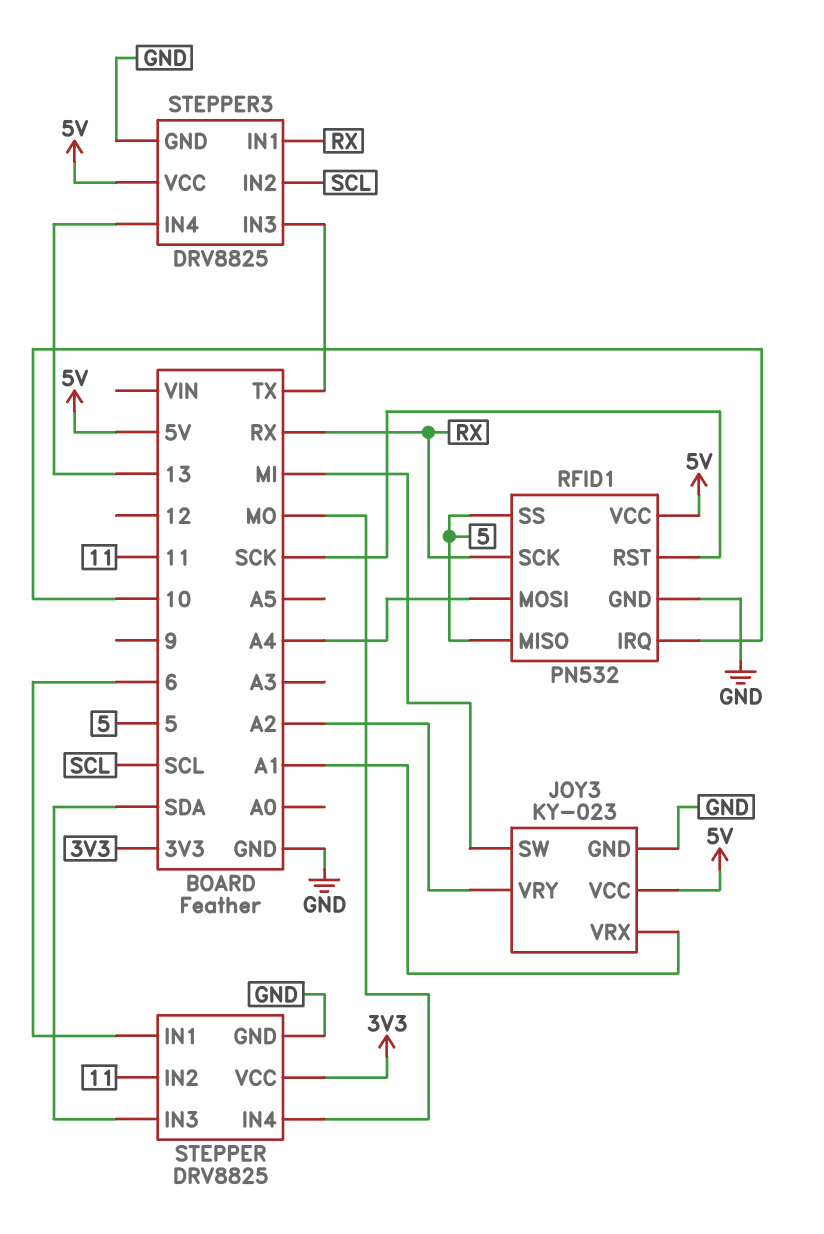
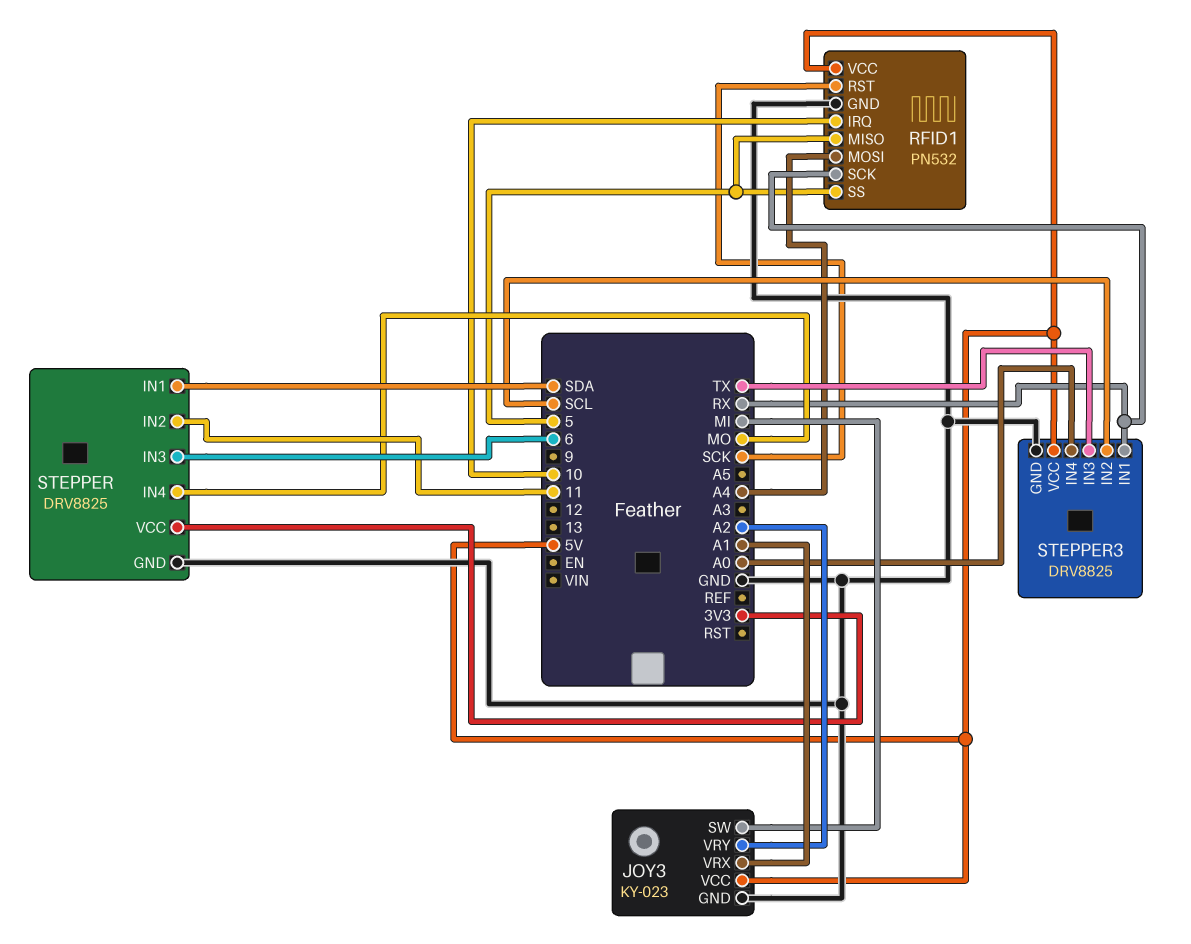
STEPPER pin IN1: 6 -> SDA
STEPPER pin IN3: SDA -> 6
STEPPER3 pin IN4: 13 -> A0

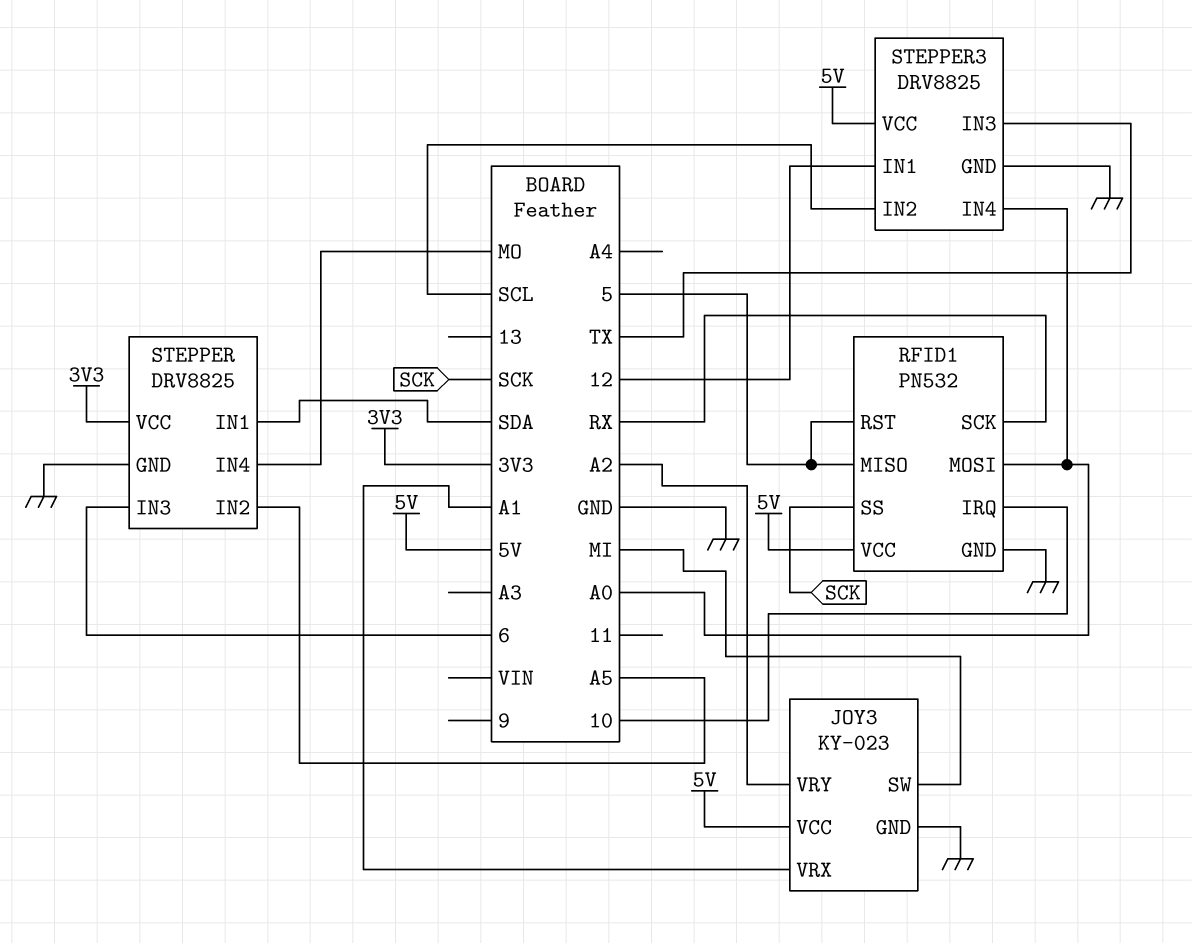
RFID1 pin MOSI: A4 -> A0
RFID1 pin RST: SCK -> 5
RFID1 pin SS: 5 -> SCK
STEPPER pin IN2: 11 -> A5
STEPPER3 pin IN1: RX -> 12

